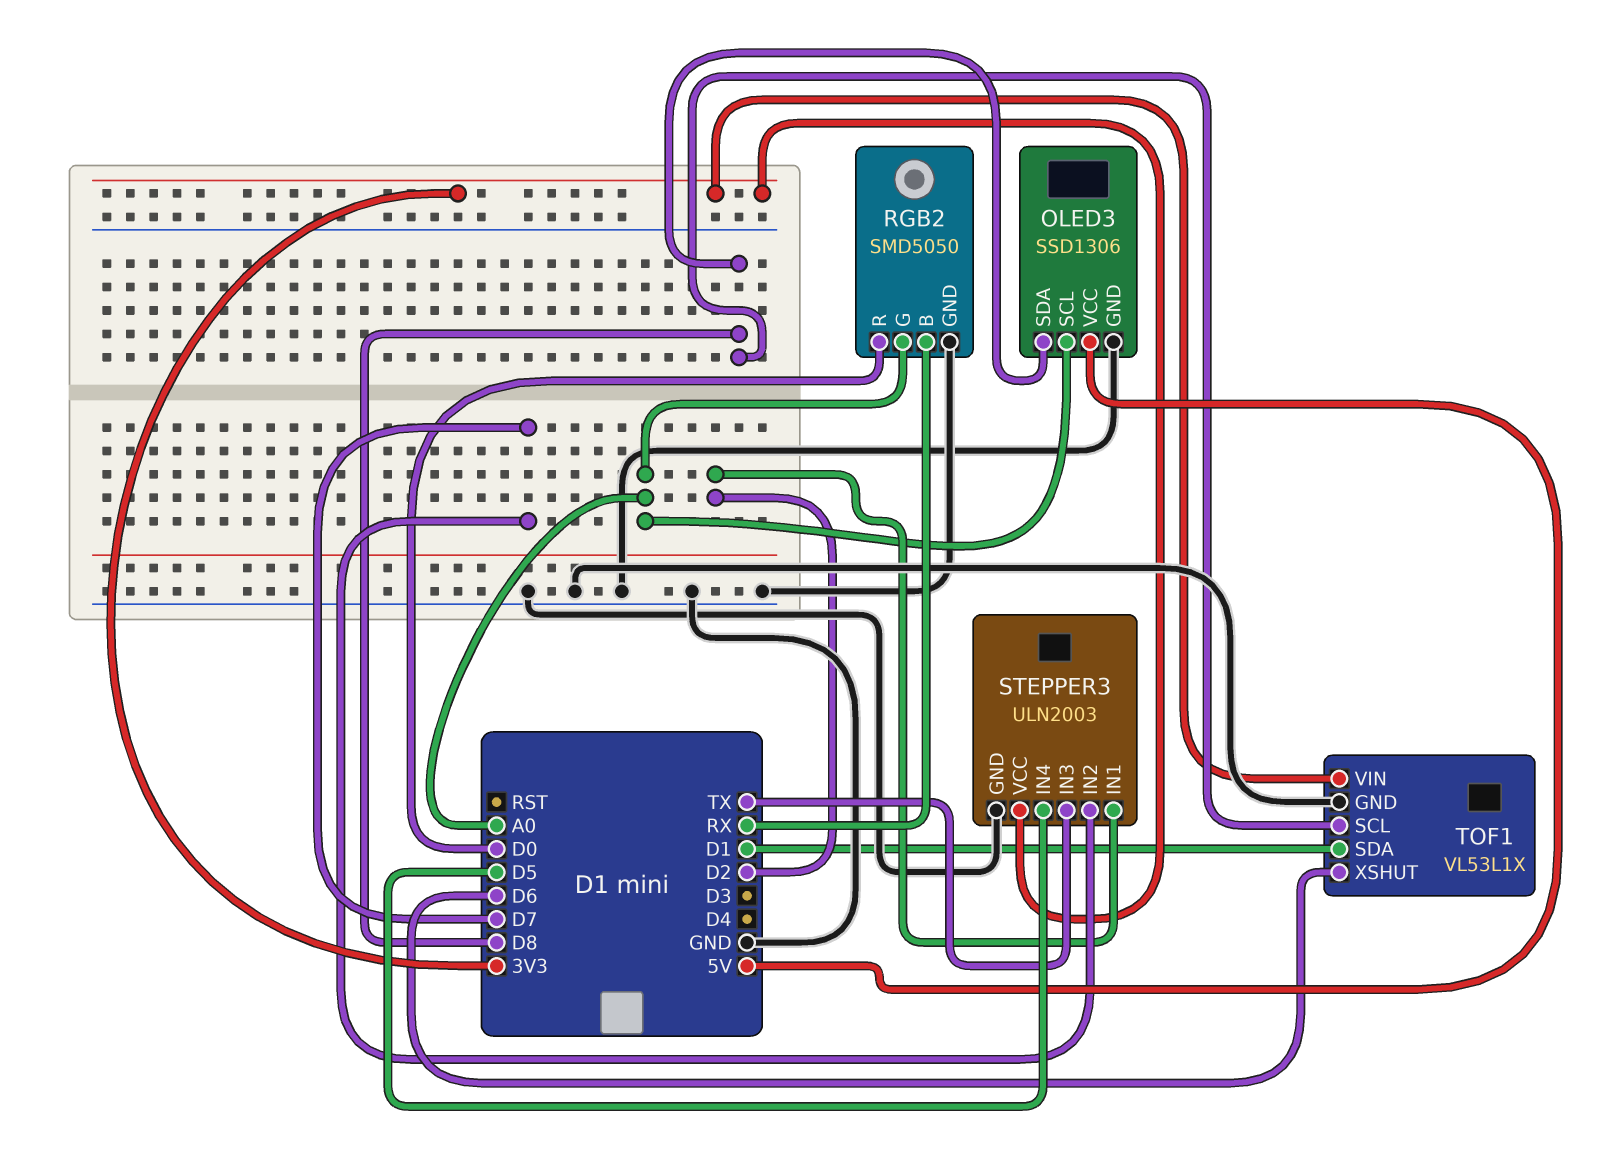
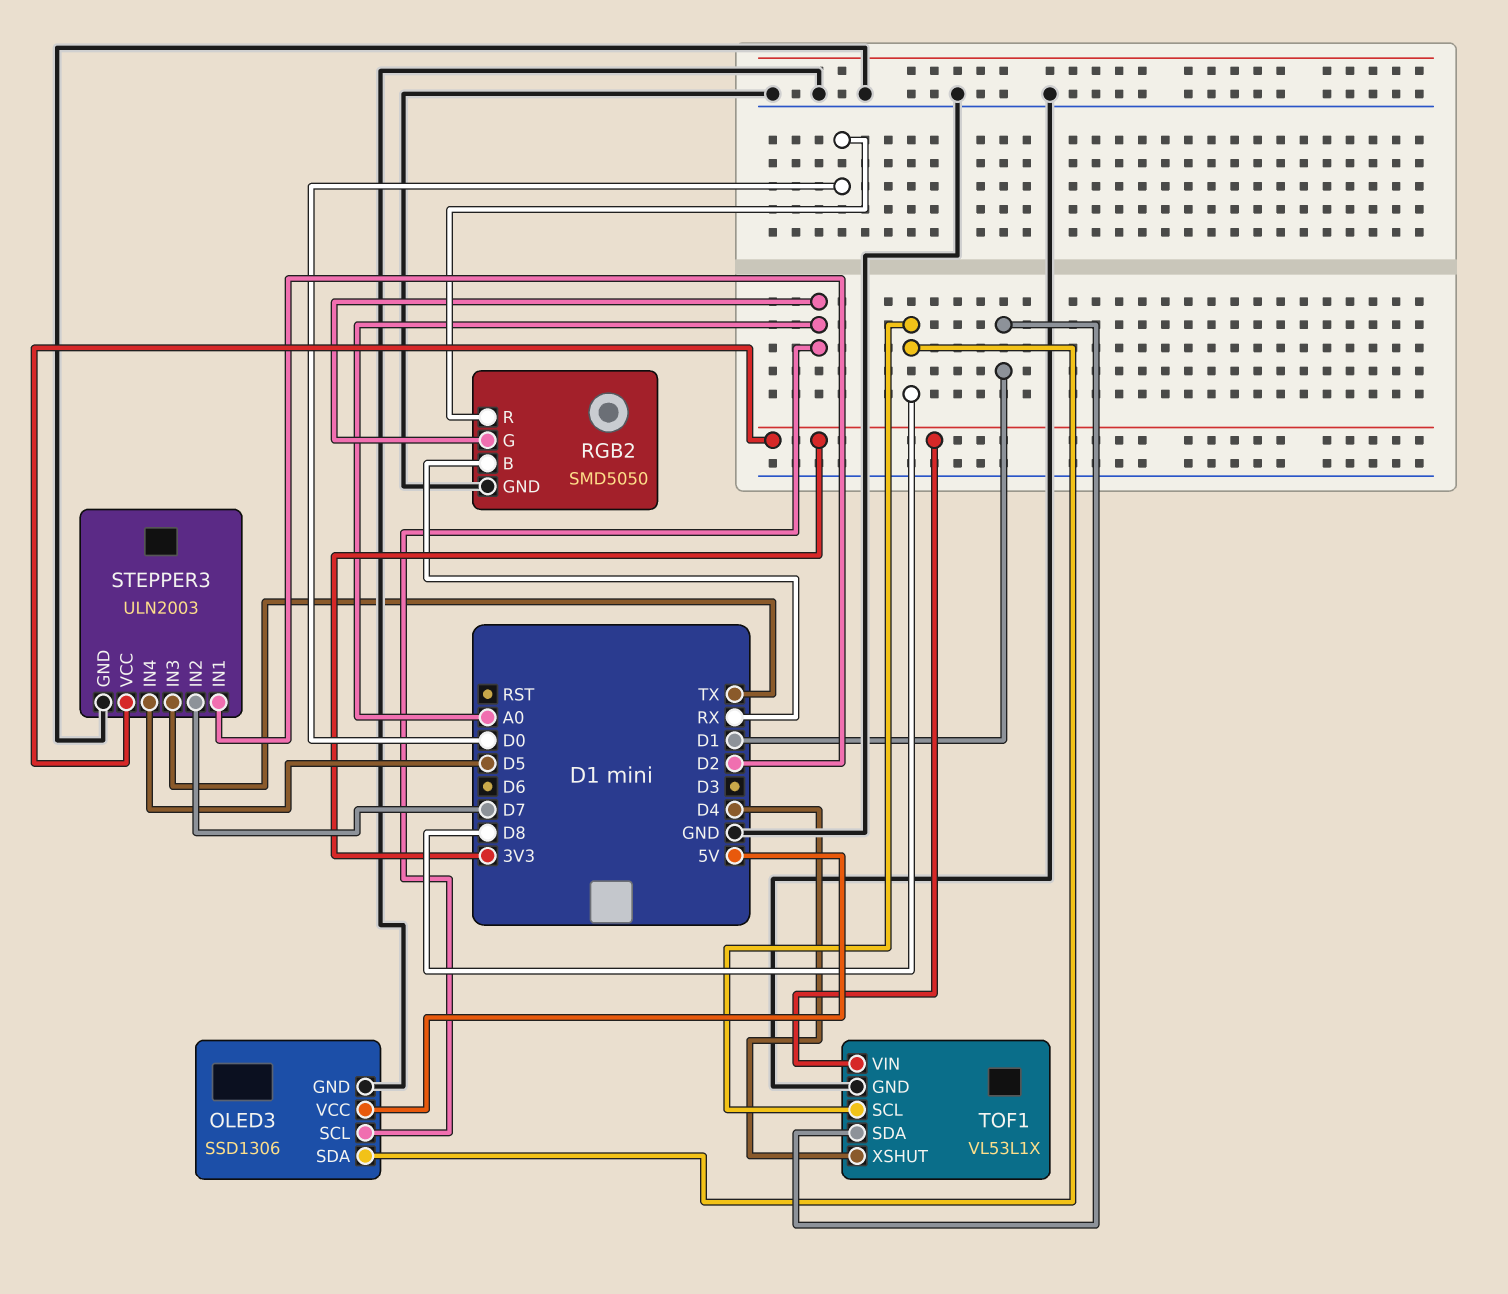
TOF1 pin XSHUT: D6 -> D4

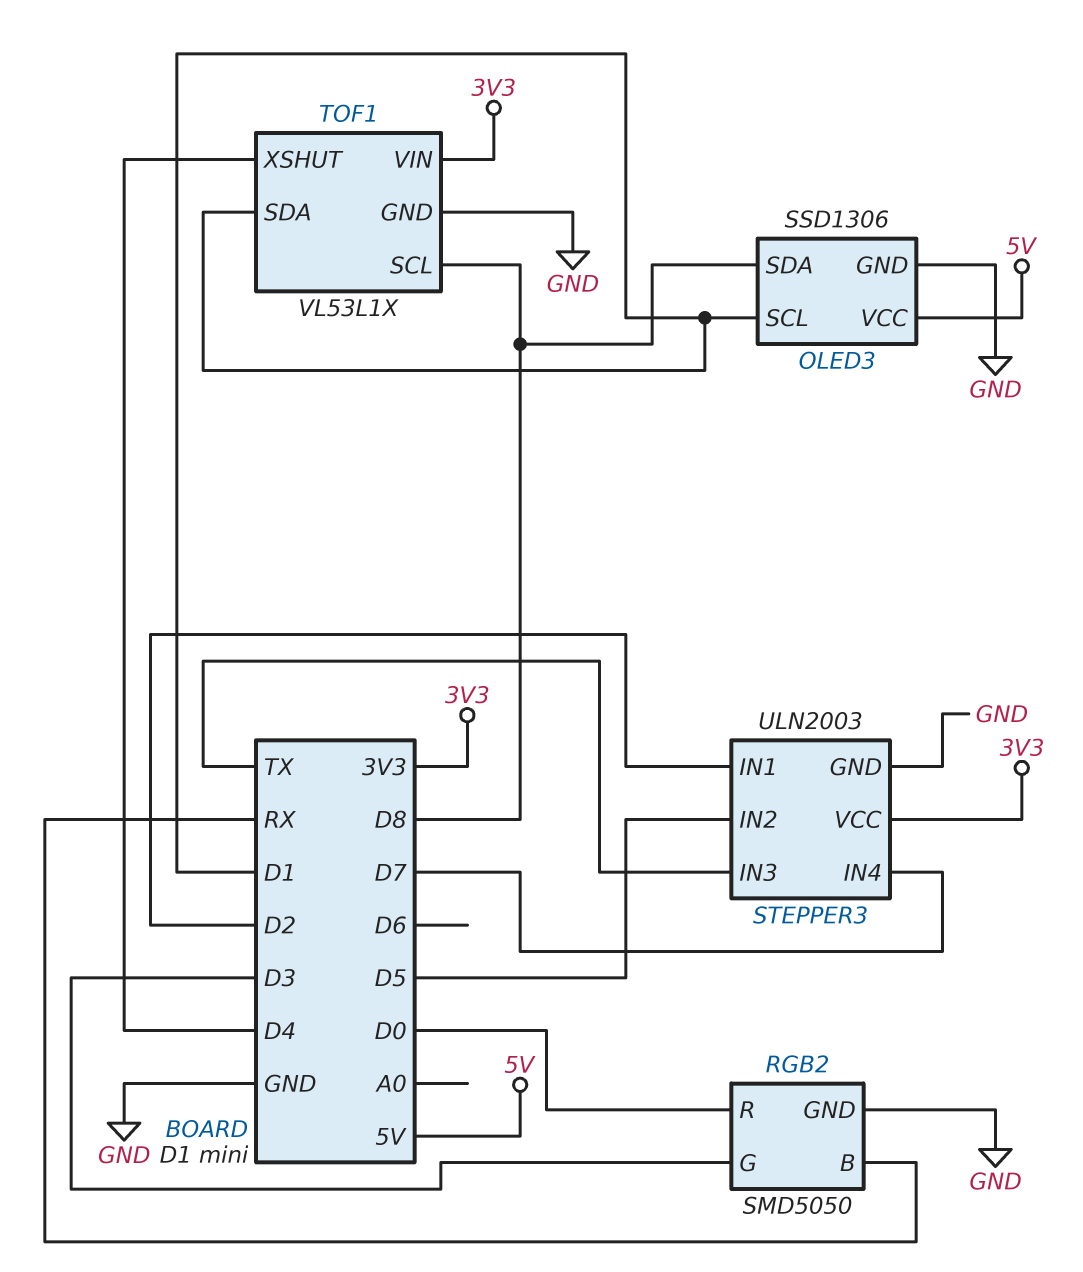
OLED3 pin SCL: A0 -> D1
RGB2 pin G: A0 -> D3
STEPPER3 pin IN2: D7 -> D5
STEPPER3 pin IN4: D5 -> D7

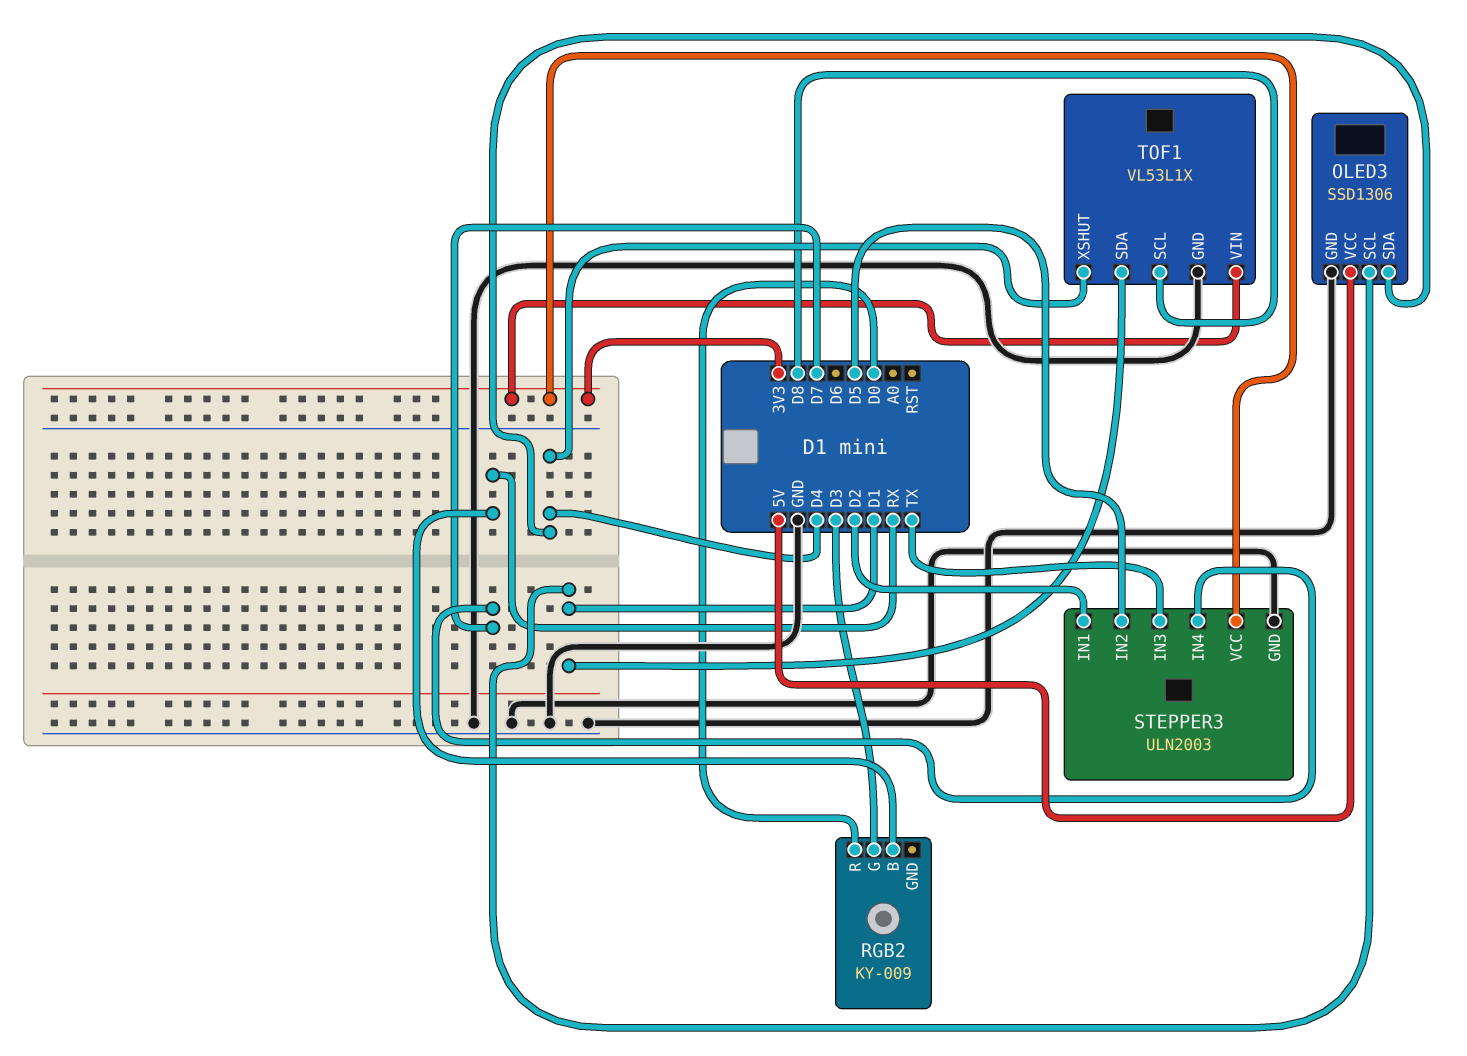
OLED3 pin SDA: D8 -> D4
RGB2: SMD5050 -> KY-009
RGB2 pin GND: GND -> none

